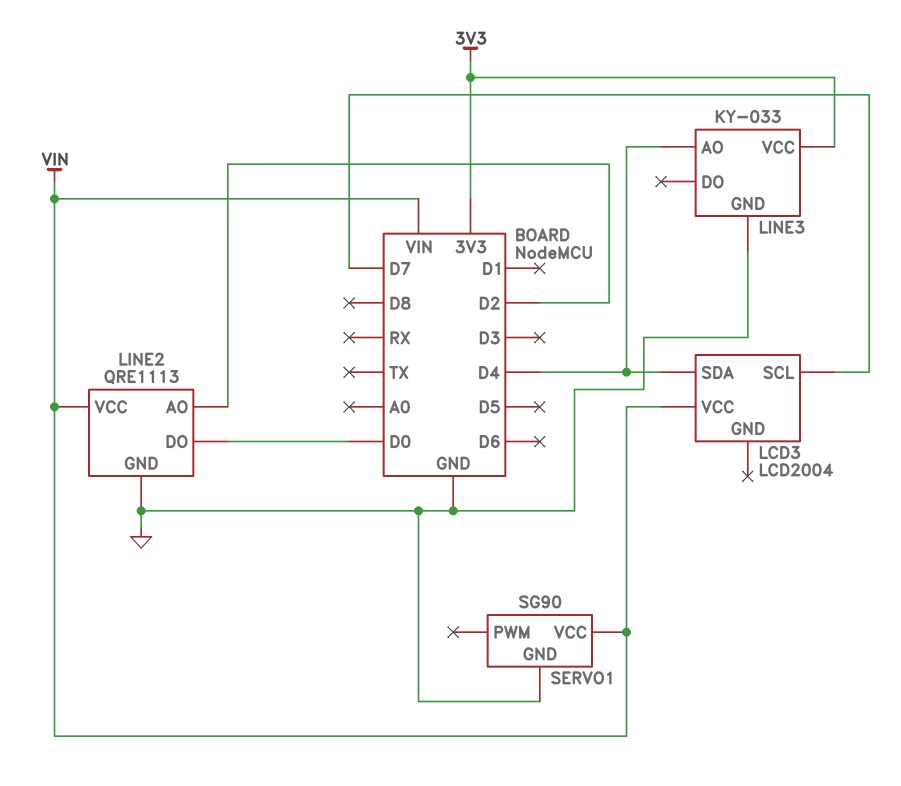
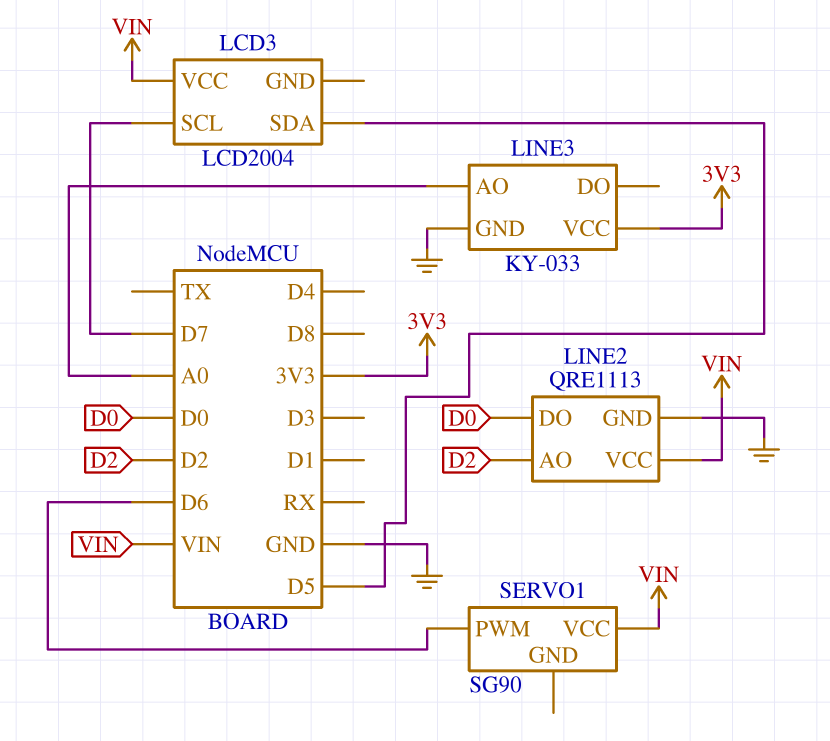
LCD3 pin SDA: D4 -> D5
LINE3 pin AO: D4 -> A0
SERVO1 pin GND: GND -> none
SERVO1 pin PWM: none -> D6

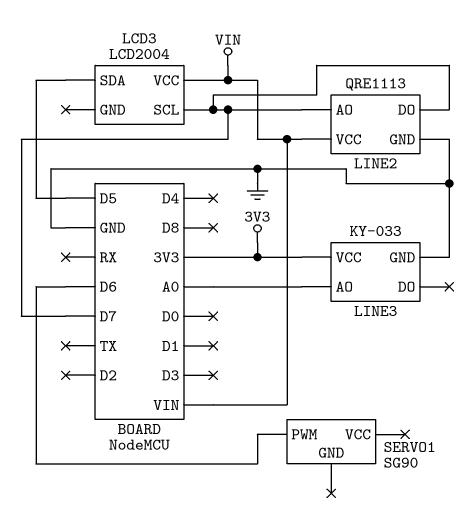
LINE2 pin AO: D2 -> D7
LINE2 pin DO: D0 -> D7
SERVO1 pin VCC: VIN -> none

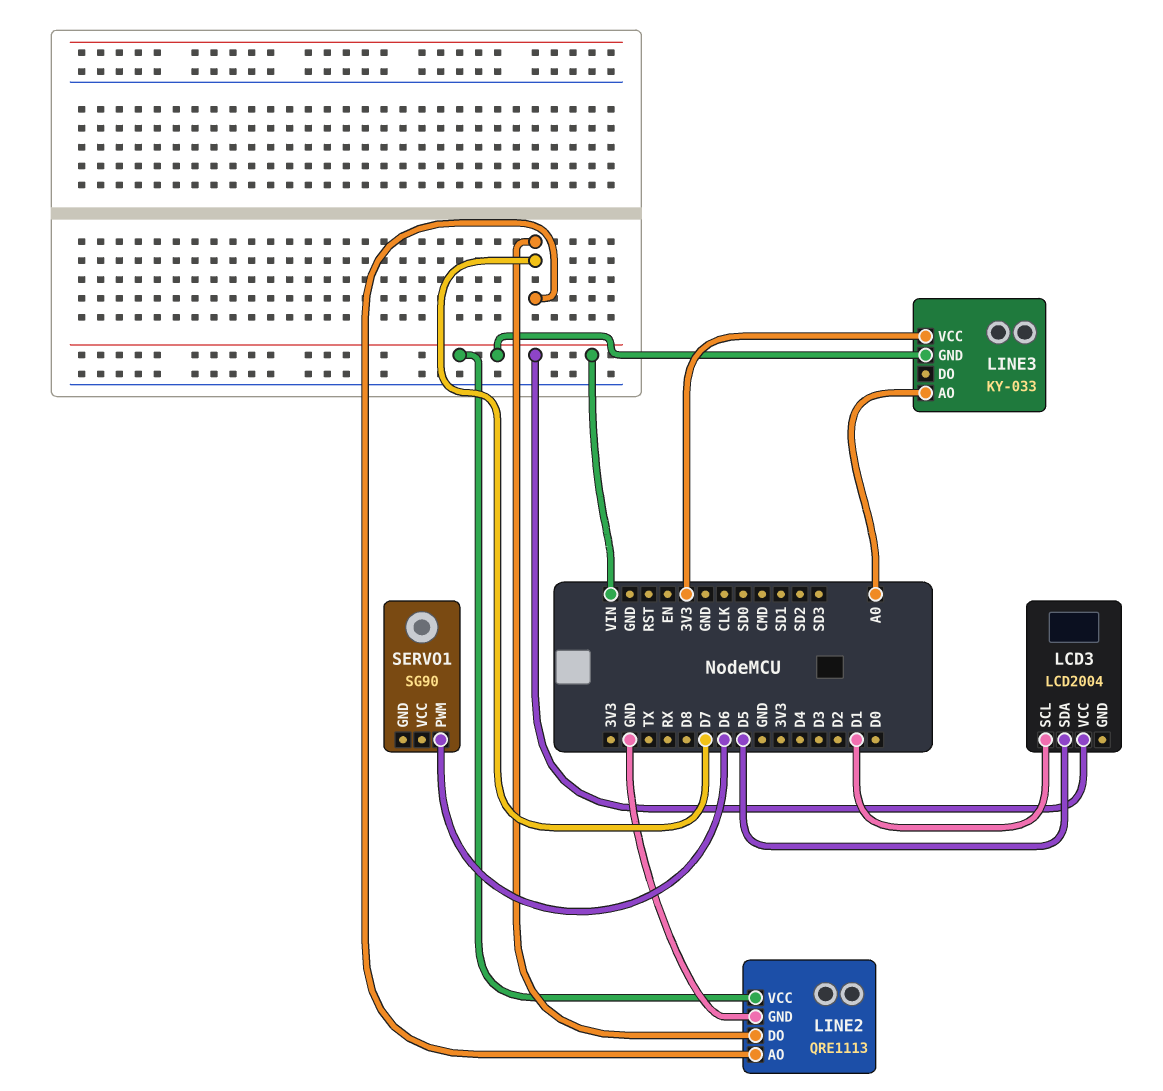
LCD3 pin SCL: D7 -> D1
LINE3 pin GND: GND -> VIN

